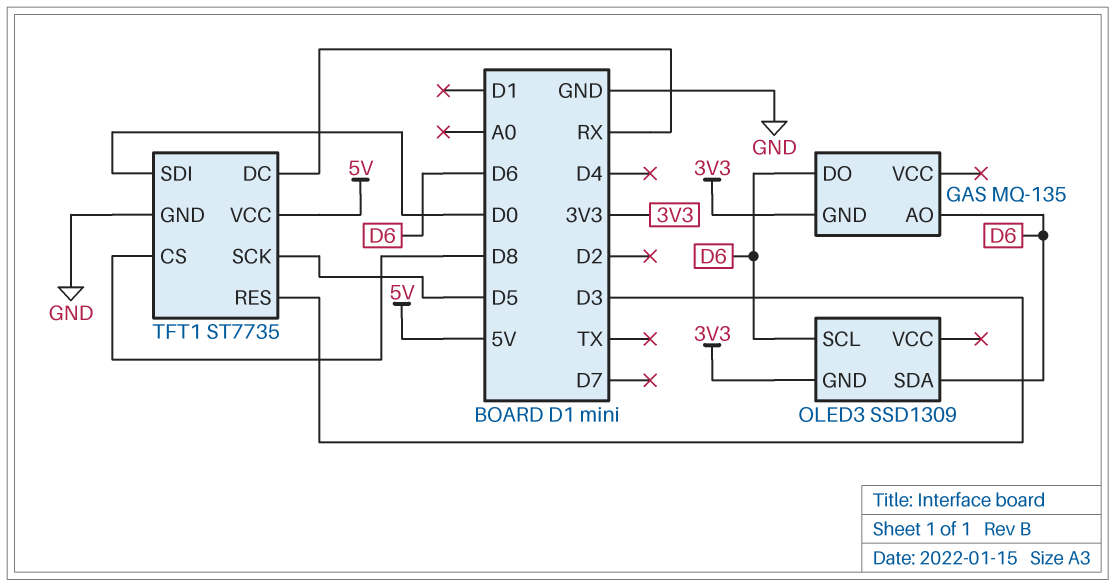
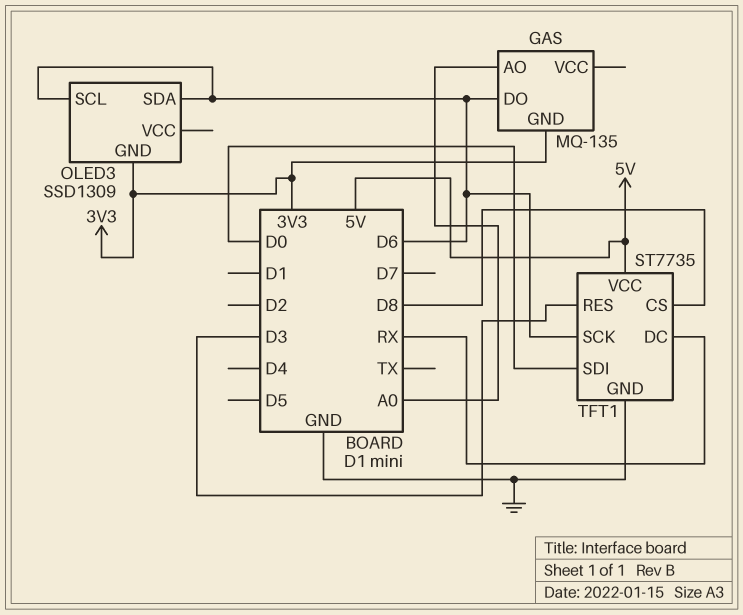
GAS pin AO: D6 -> A0
TFT1 pin SCK: D5 -> D6

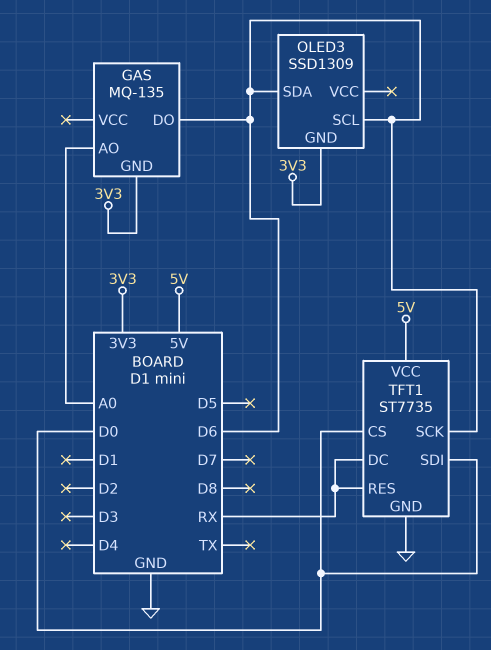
TFT1 pin CS: D8 -> D0
TFT1 pin RES: D3 -> RX

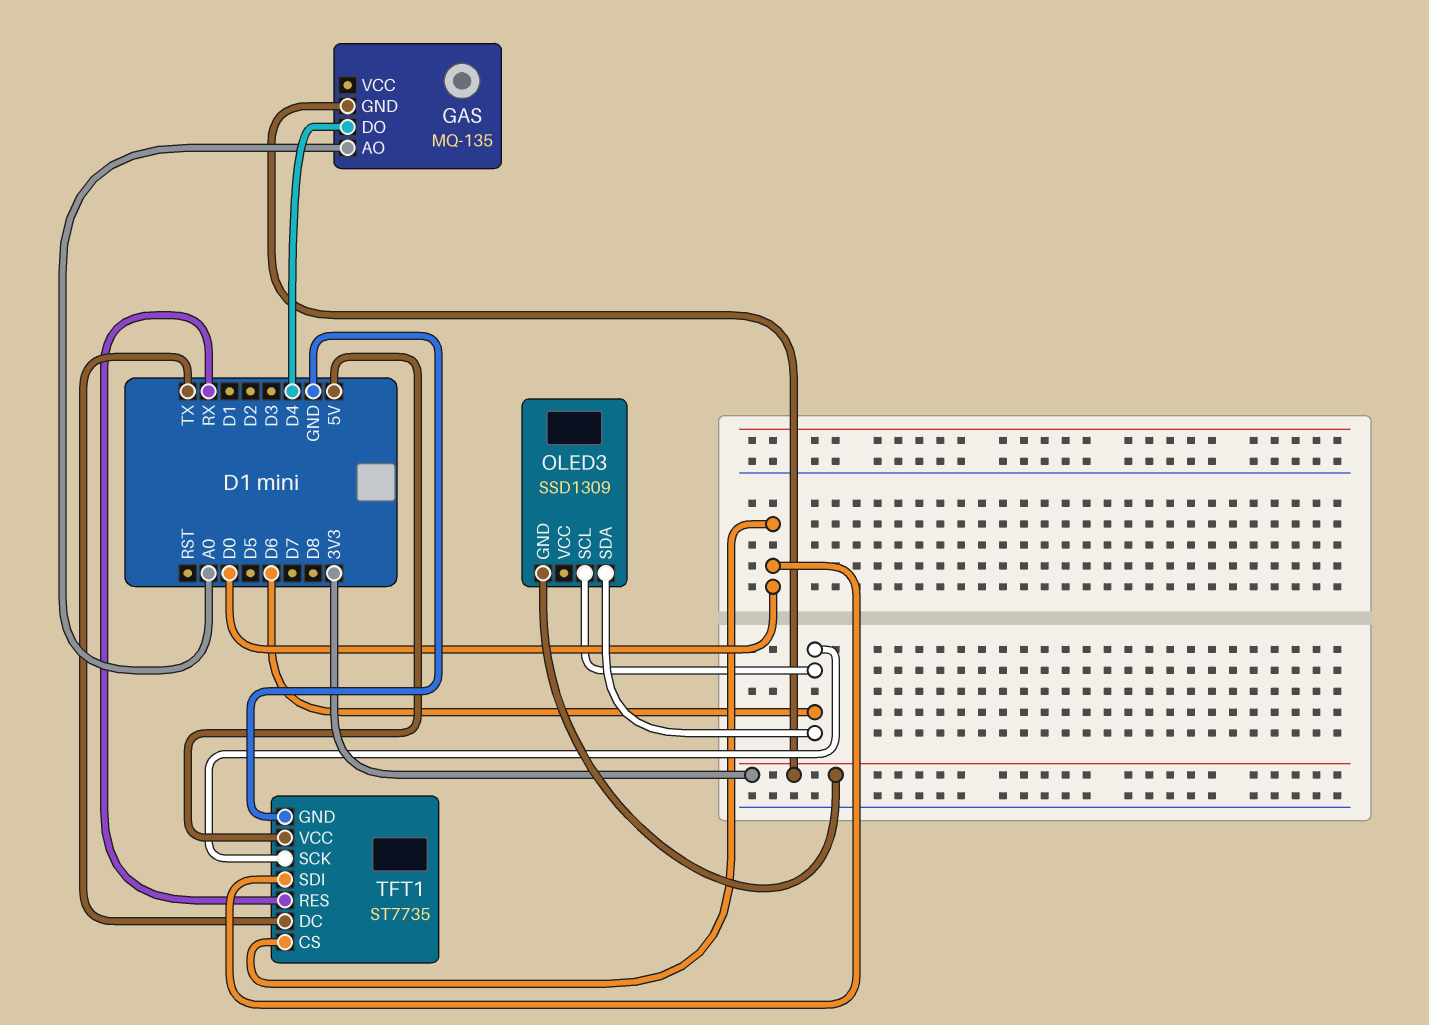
GAS pin DO: D6 -> D4
TFT1 pin DC: RX -> TX

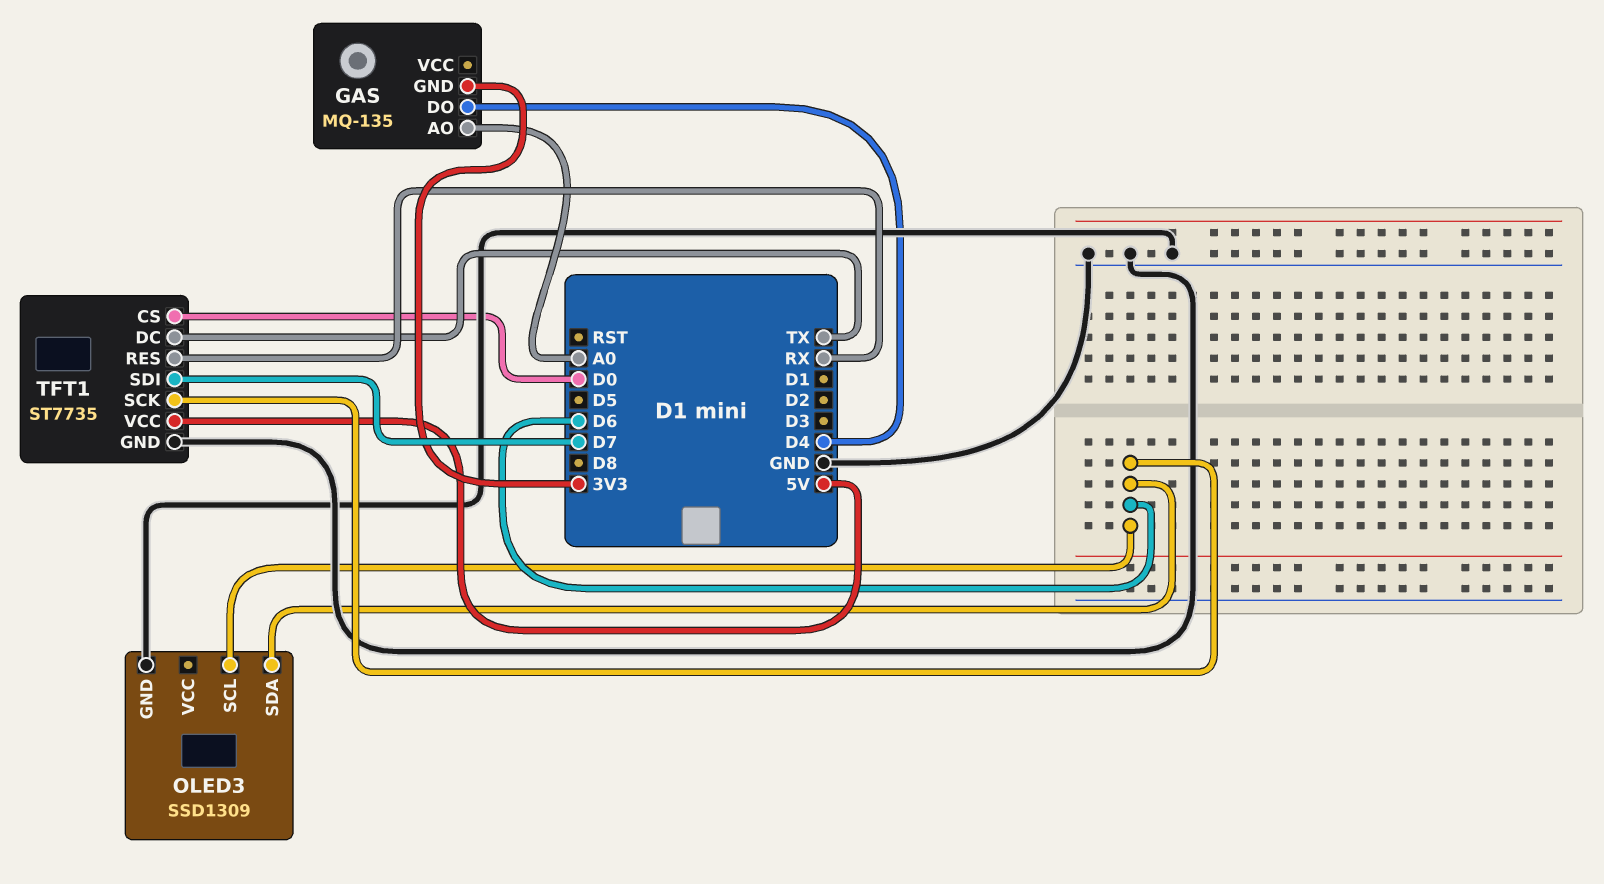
OLED3 pin GND: 3V3 -> GND
TFT1 pin SDI: D0 -> D7

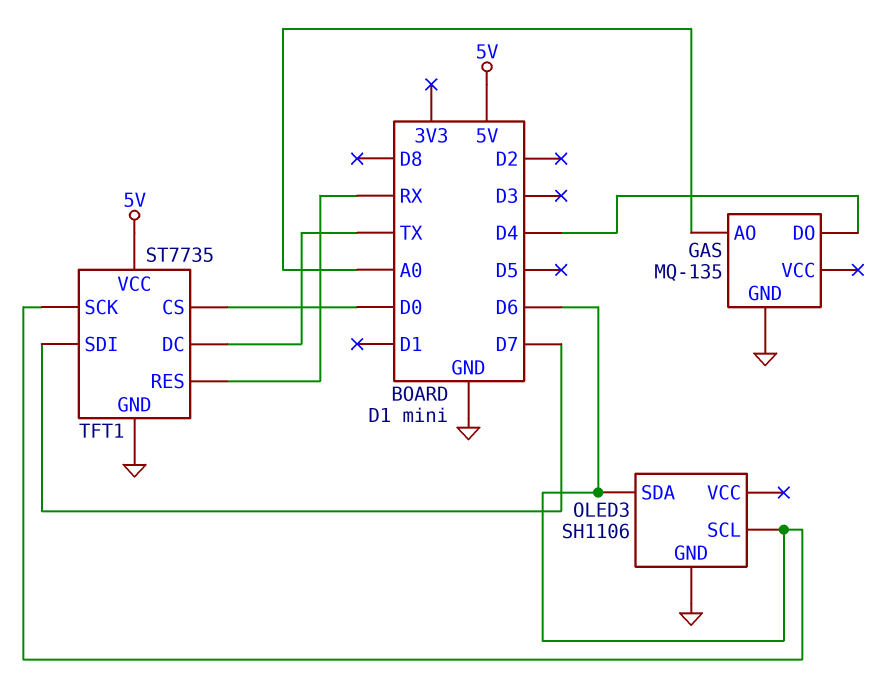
GAS pin GND: 3V3 -> GND
OLED3: SSD1309 -> SH1106

